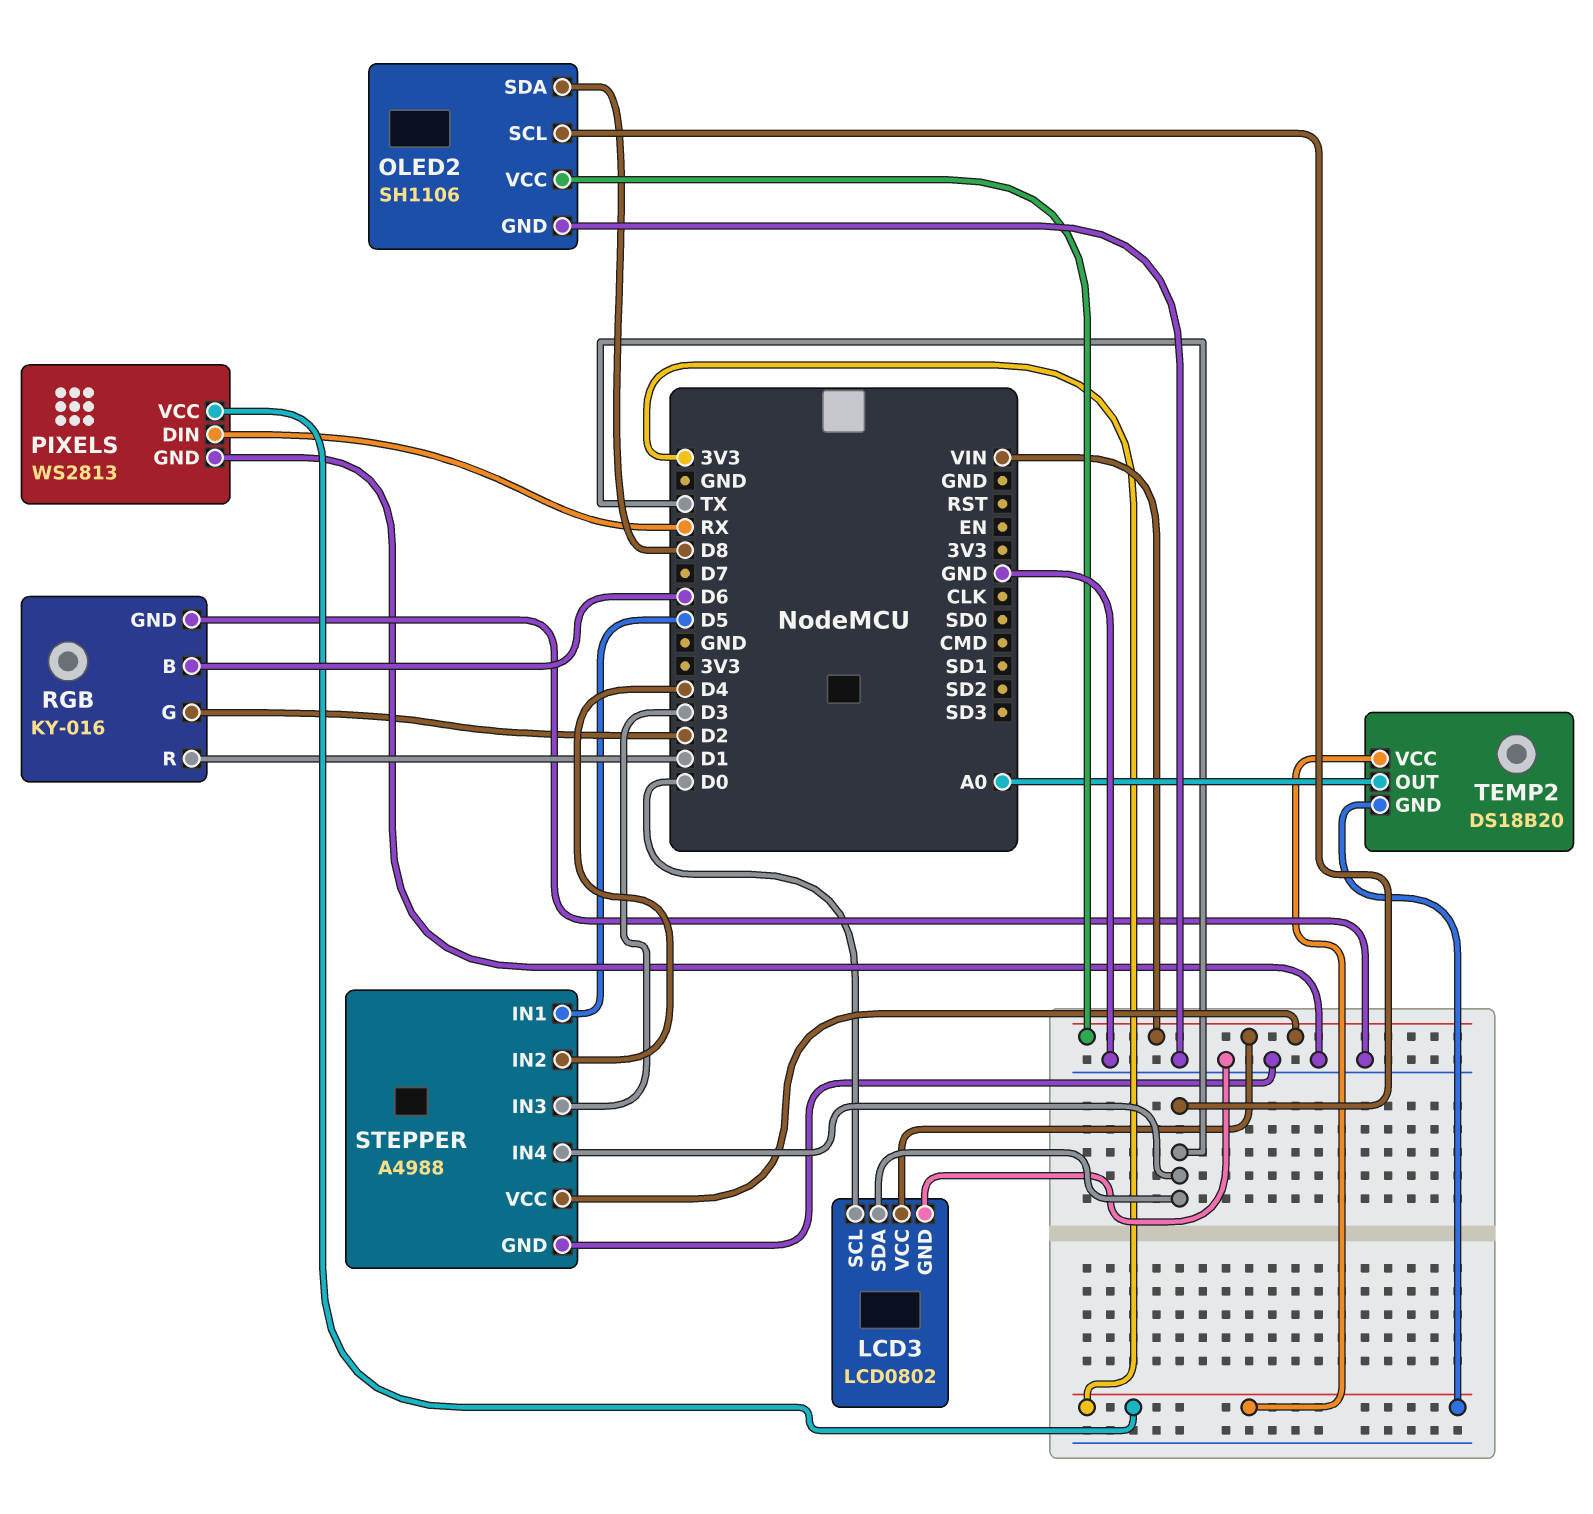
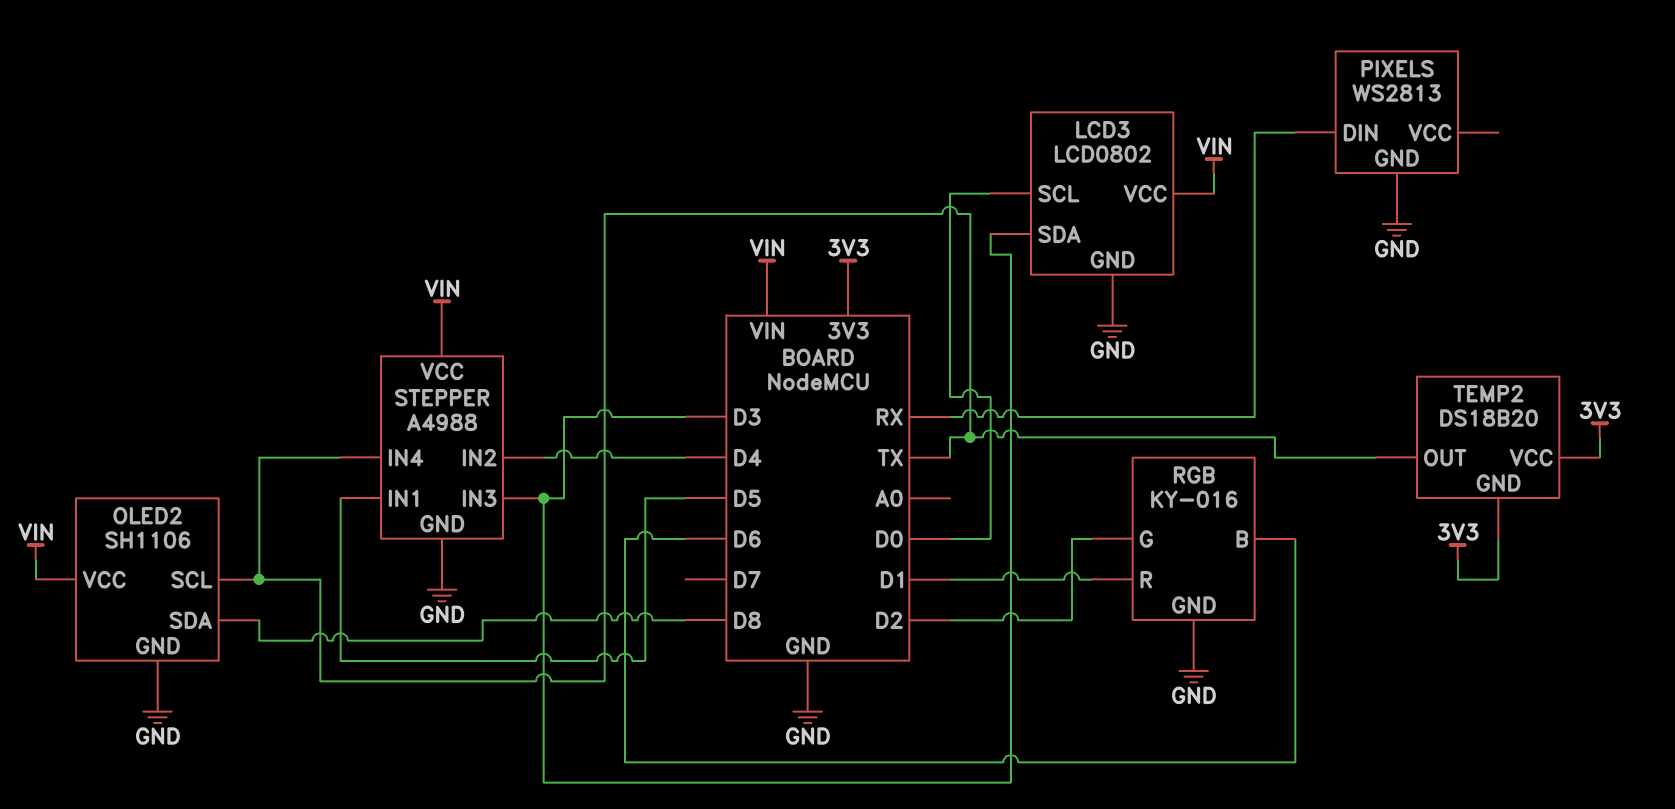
LCD3 pin SDA: TX -> D3
PIXELS pin VCC: 3V3 -> none
TEMP2 pin OUT: A0 -> TX

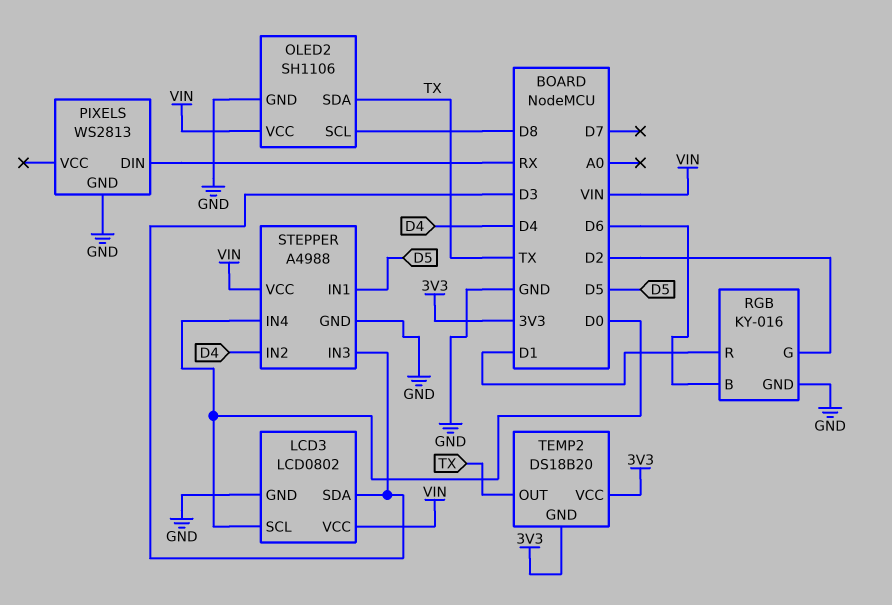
OLED2 pin SCL: TX -> D8
OLED2 pin SDA: D8 -> TX
STEPPER pin IN4: TX -> D0

